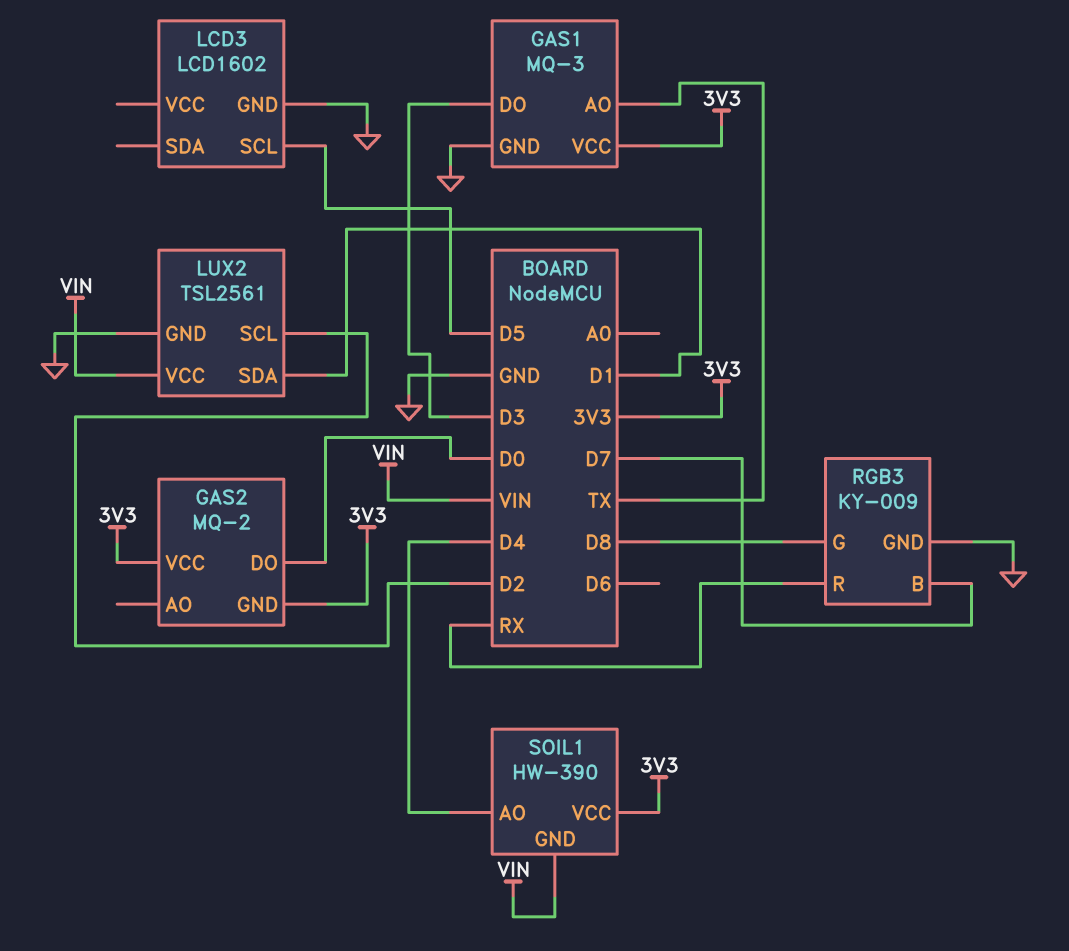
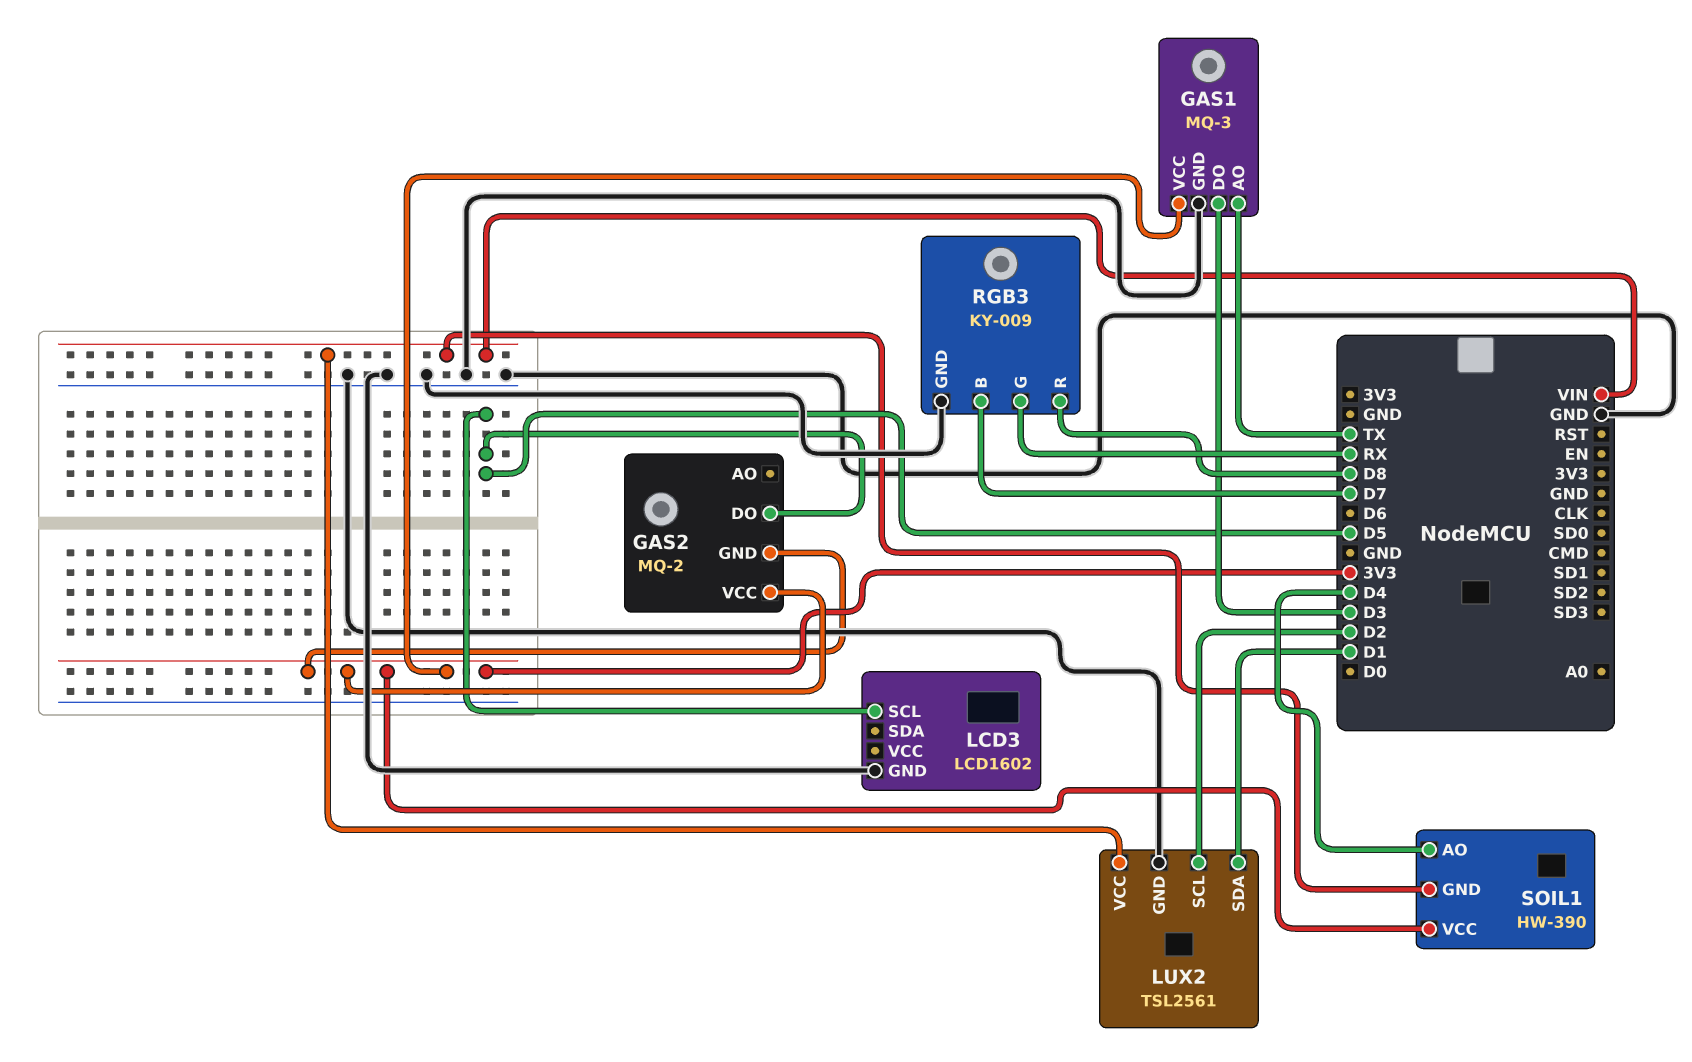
GAS2 pin DO: D0 -> D5
RGB3 pin G: D8 -> RX
RGB3 pin R: RX -> D8

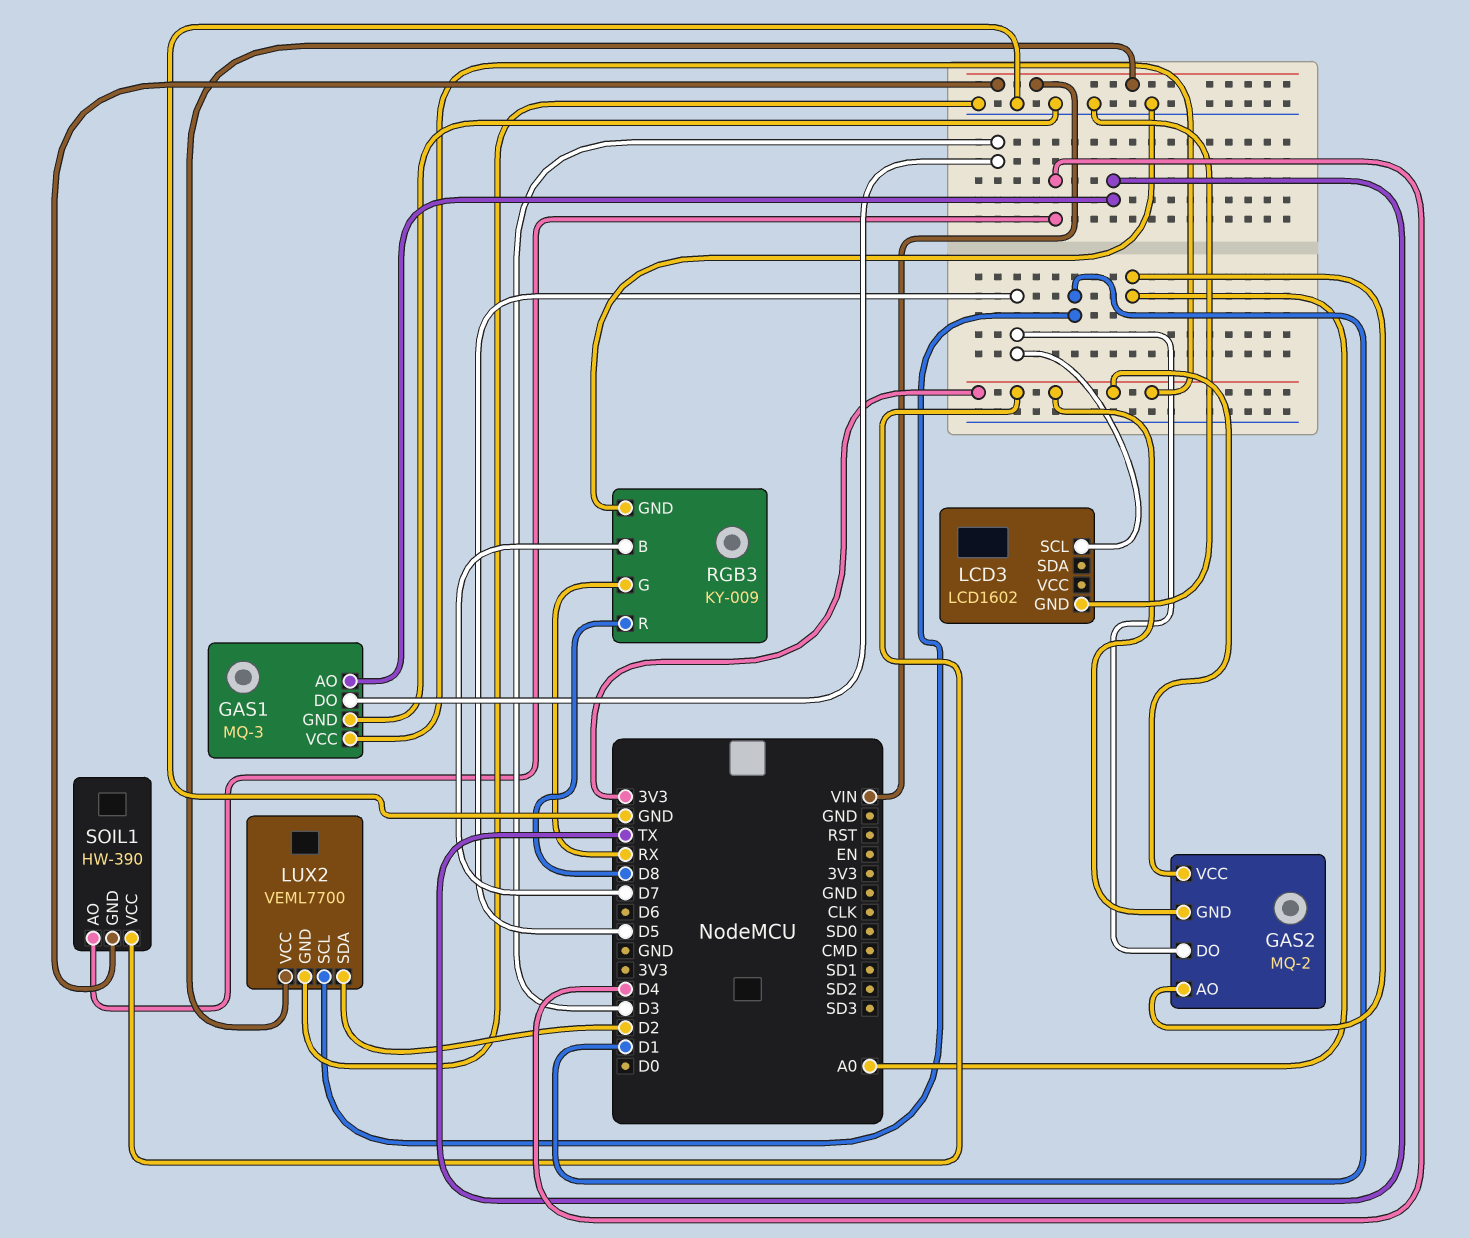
GAS2 pin AO: none -> A0
LUX2: TSL2561 -> VEML7700
LUX2 pin SCL: D2 -> D1
LUX2 pin SDA: D1 -> D2

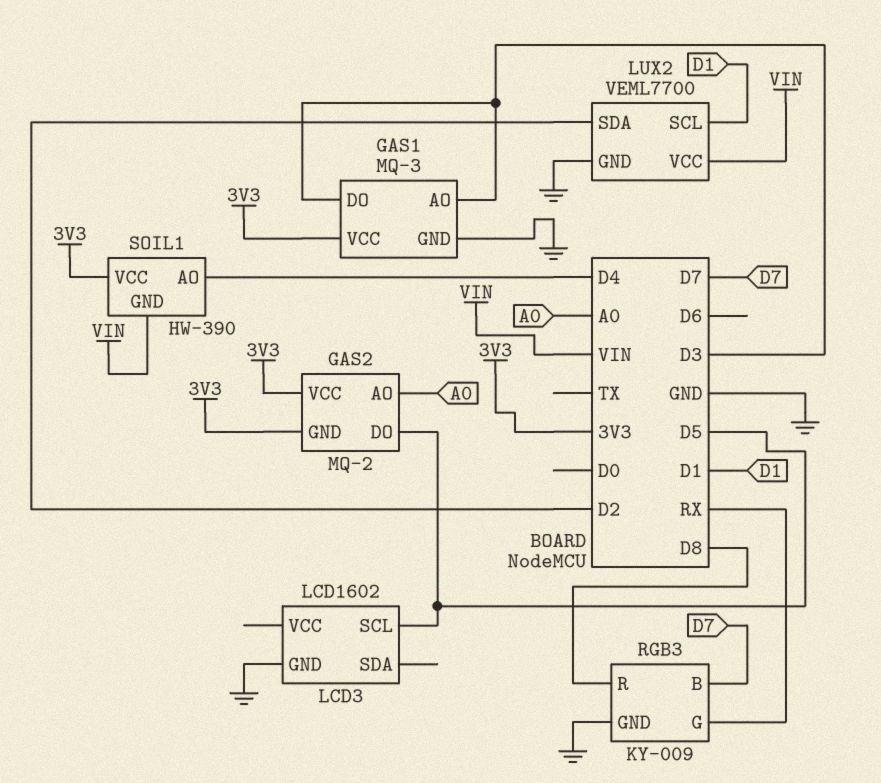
GAS1 pin AO: TX -> D3

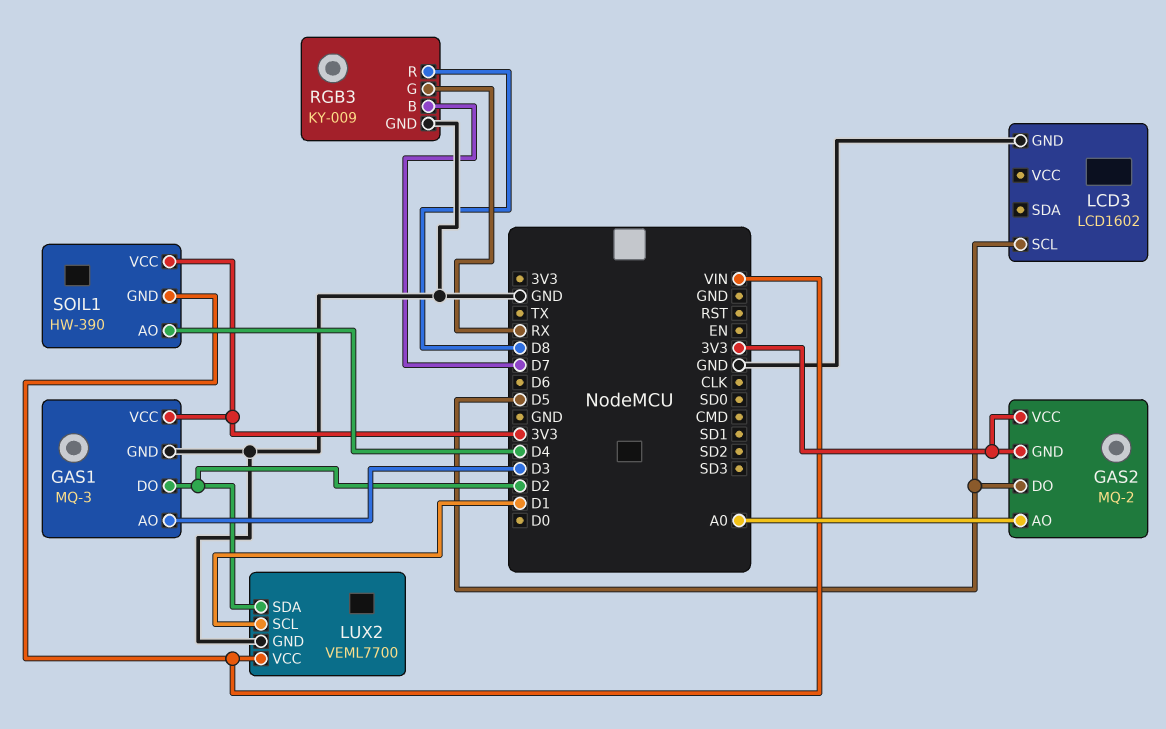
GAS1 pin DO: D3 -> D2

